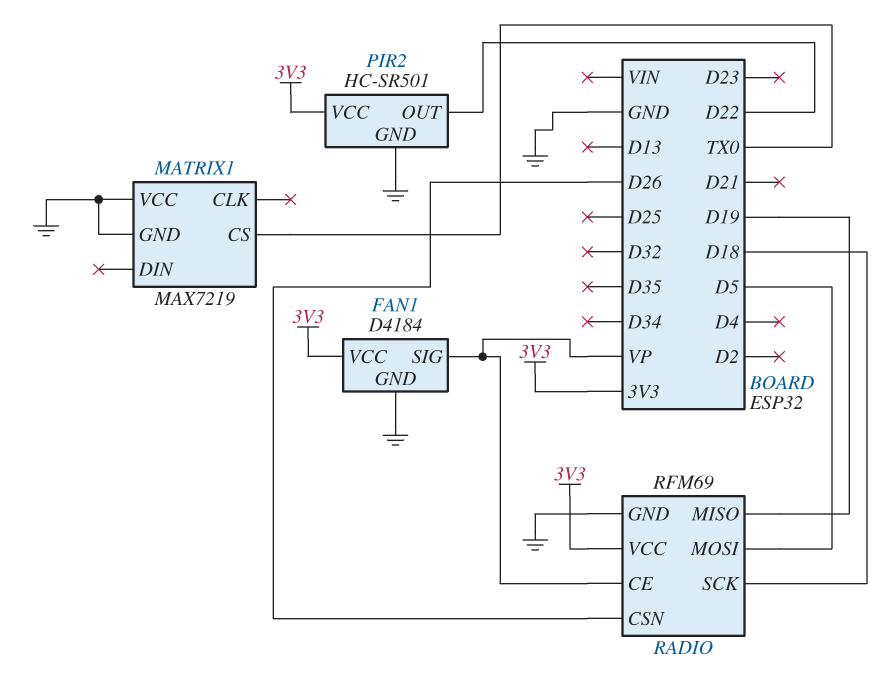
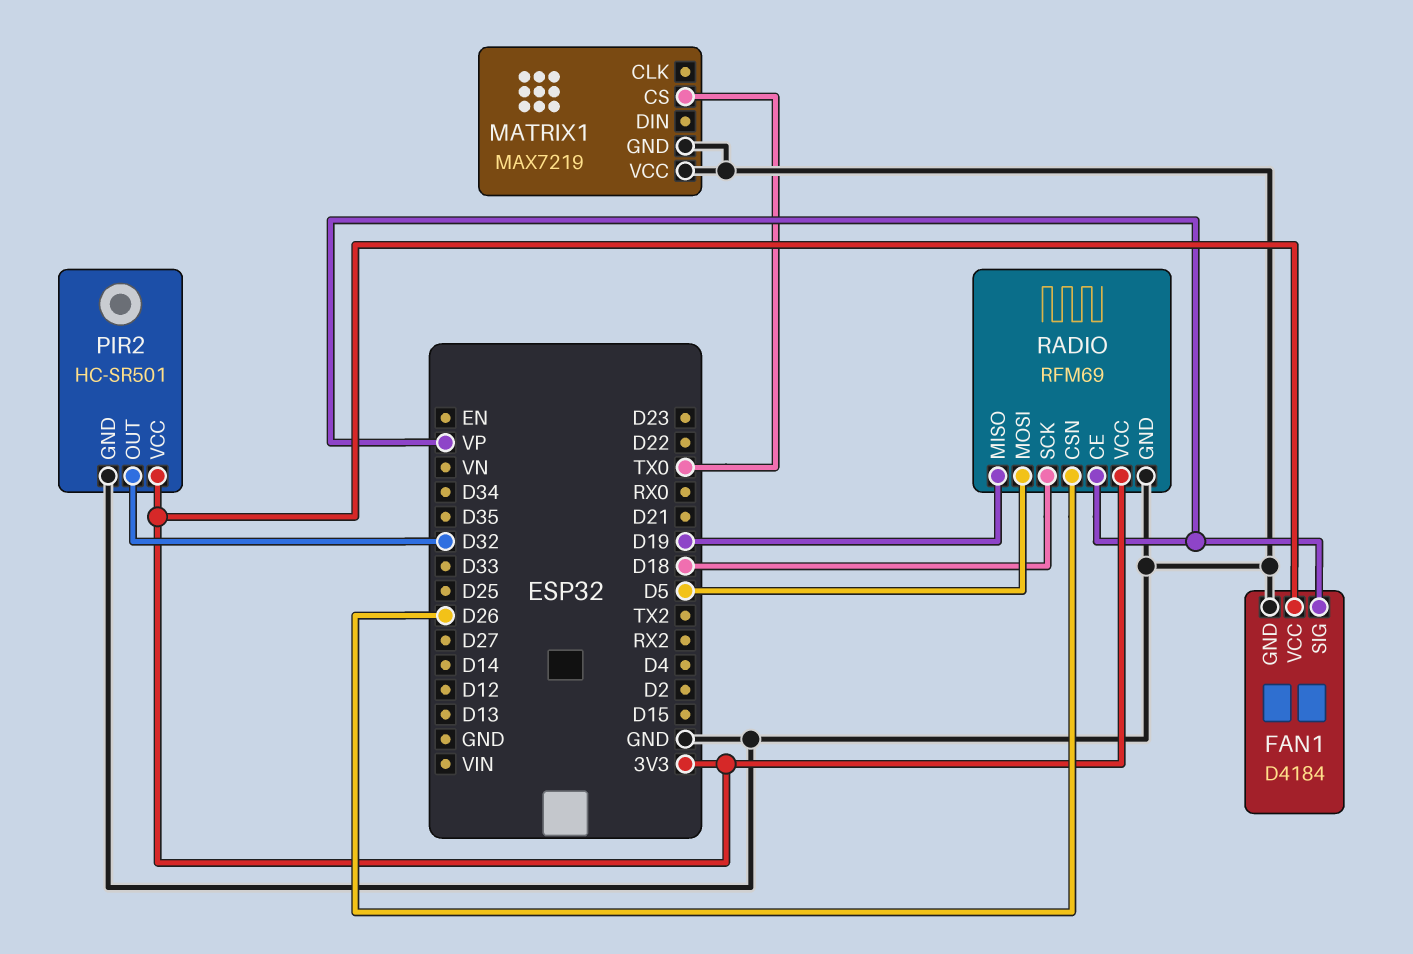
PIR2 pin OUT: D22 -> D32

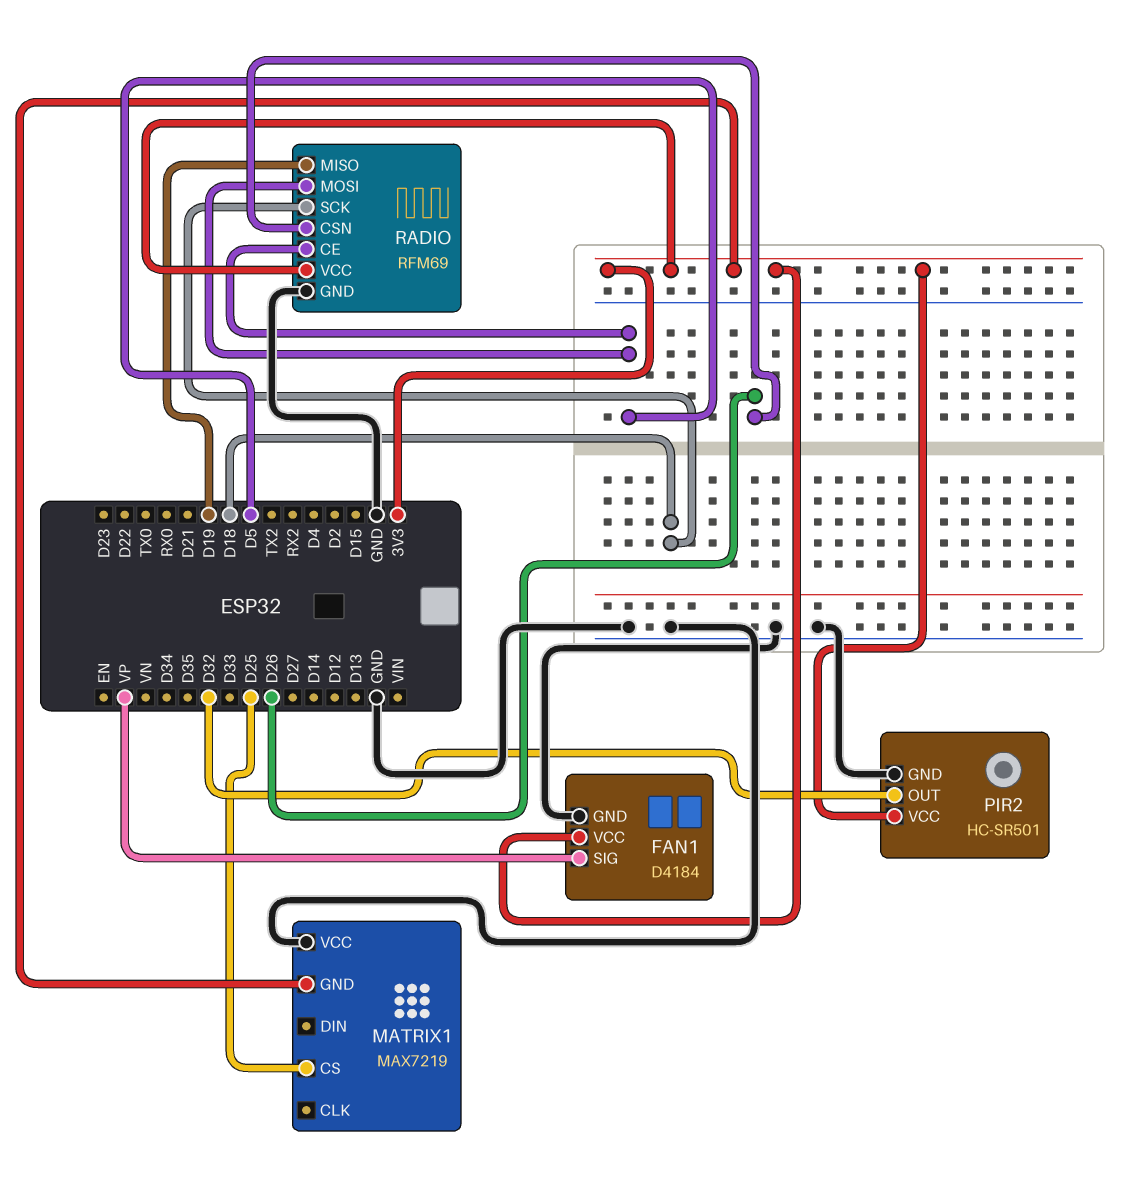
MATRIX1 pin CS: TX0 -> D25
MATRIX1 pin GND: GND -> 3V3
RADIO pin CE: VP -> D5

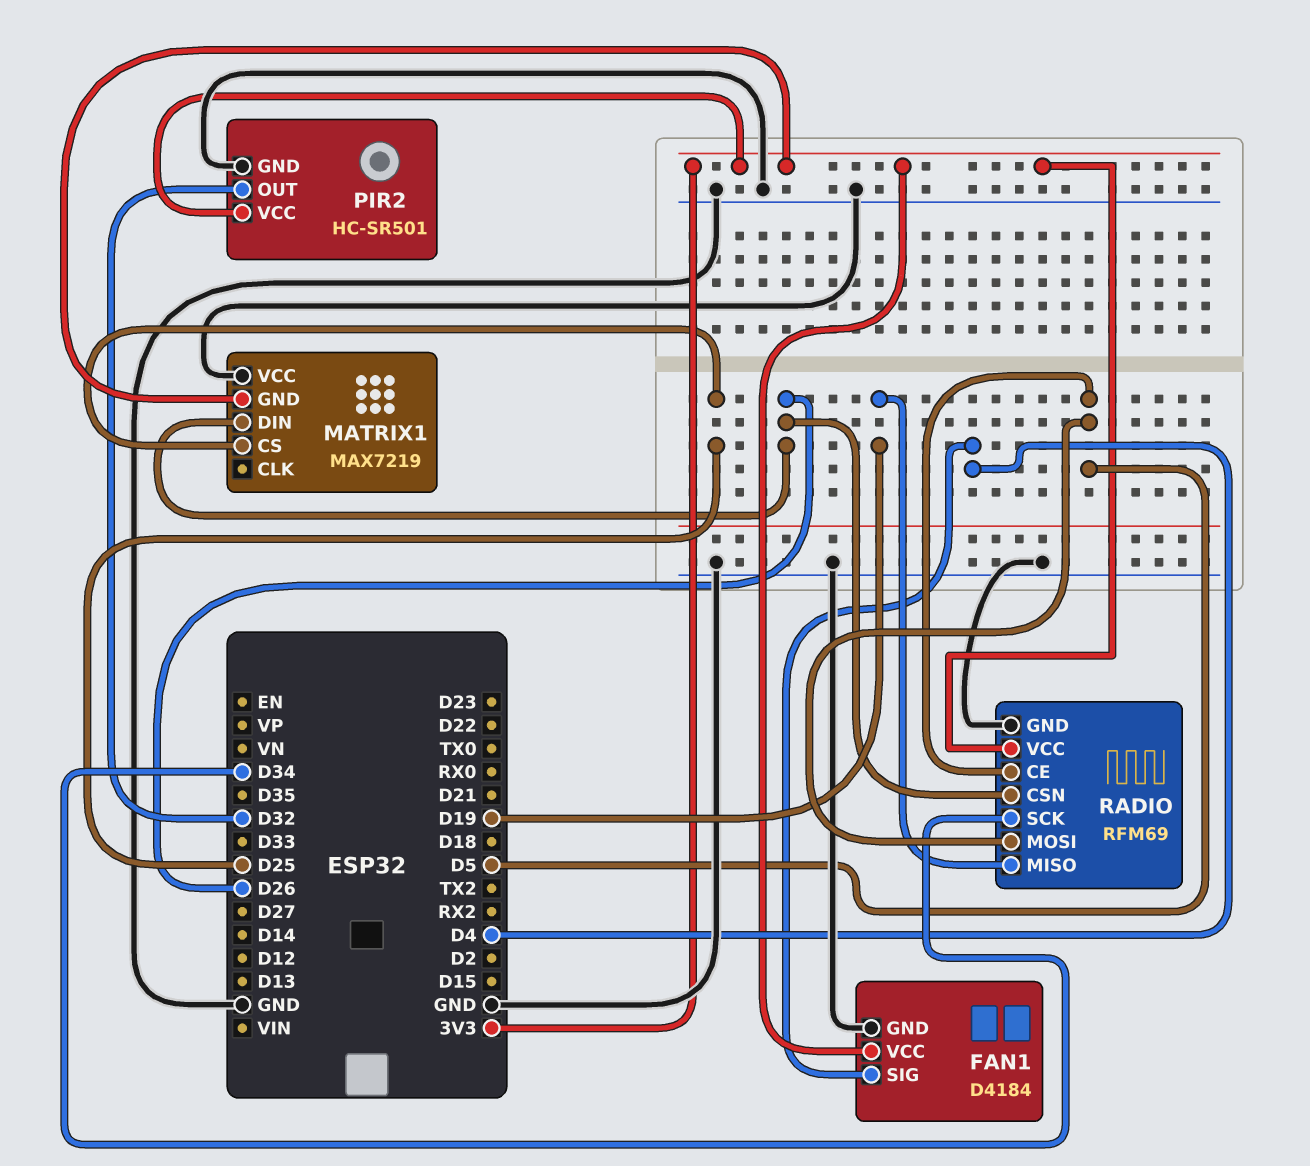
FAN1 pin SIG: VP -> D4
MATRIX1 pin DIN: none -> D26
RADIO pin SCK: D18 -> D34

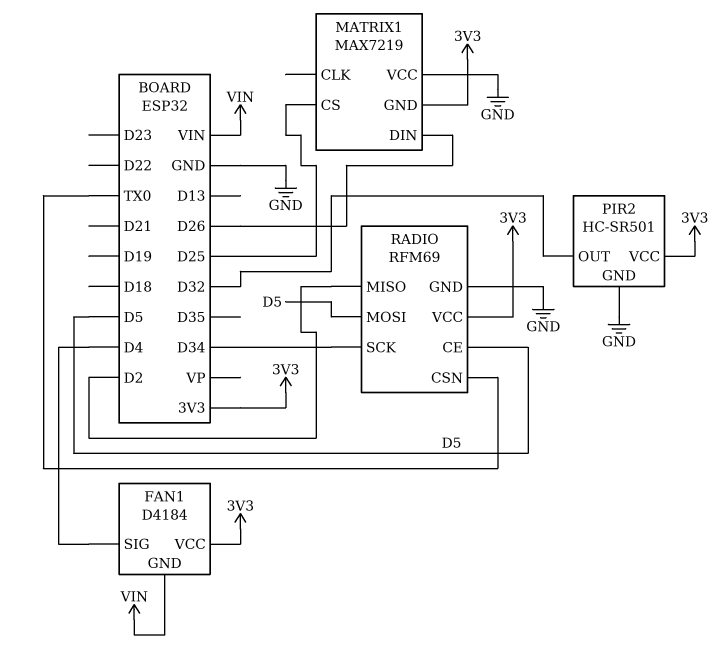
FAN1 pin GND: GND -> VIN
RADIO pin CSN: D26 -> TX0
RADIO pin MISO: D19 -> D2

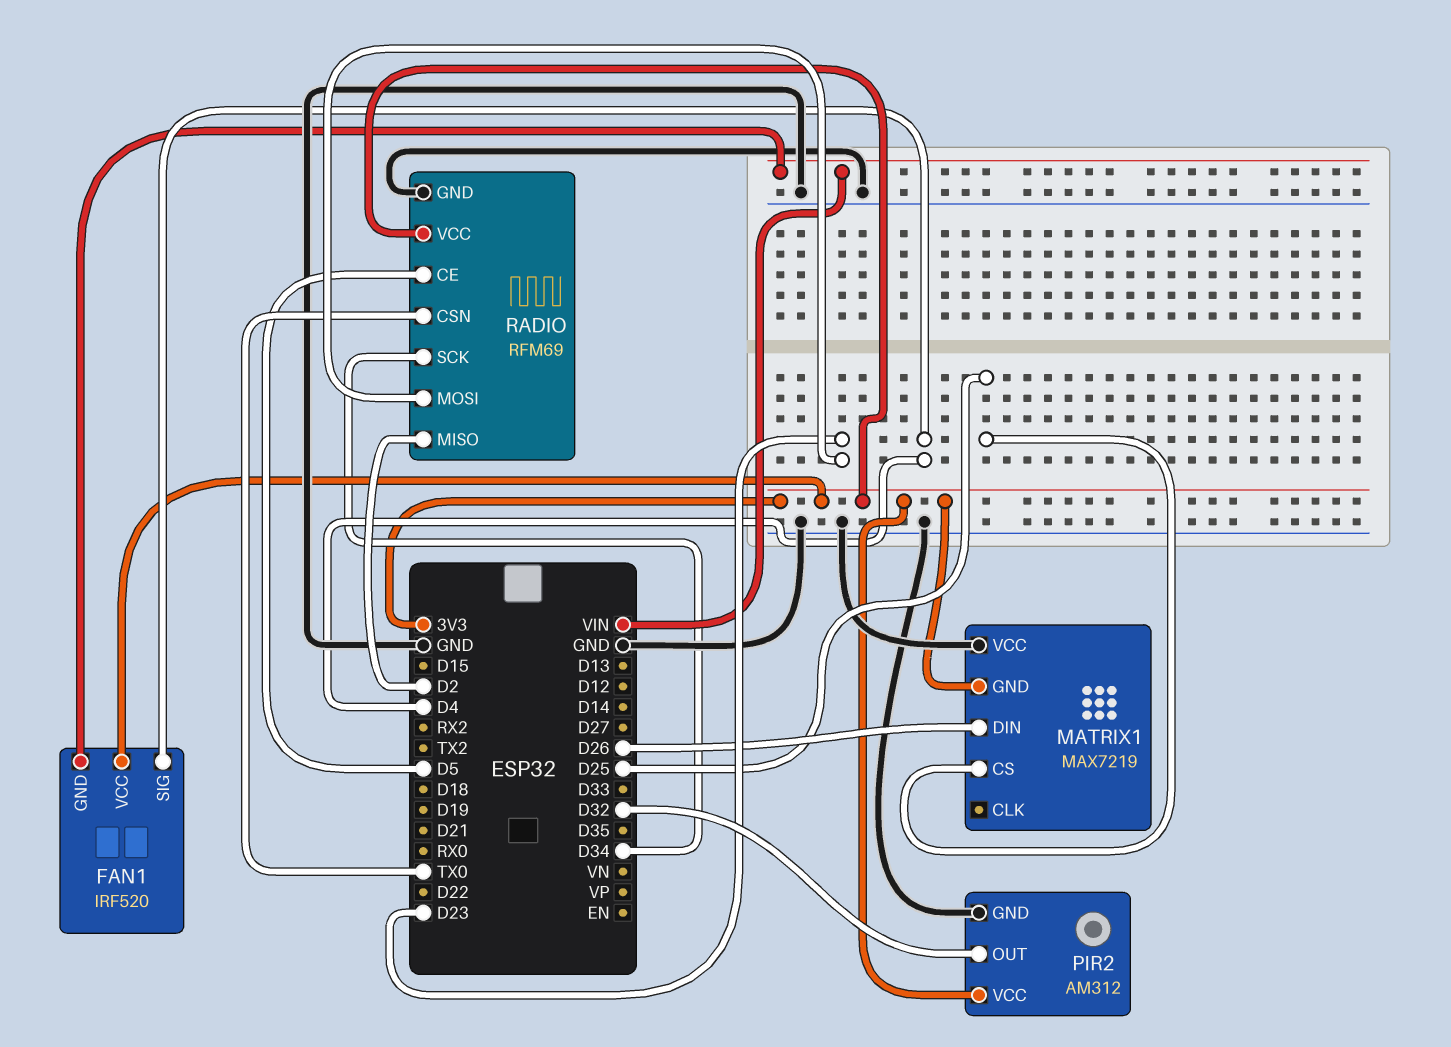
FAN1: D4184 -> IRF520
PIR2: HC-SR501 -> AM312
RADIO pin MOSI: D5 -> D23

